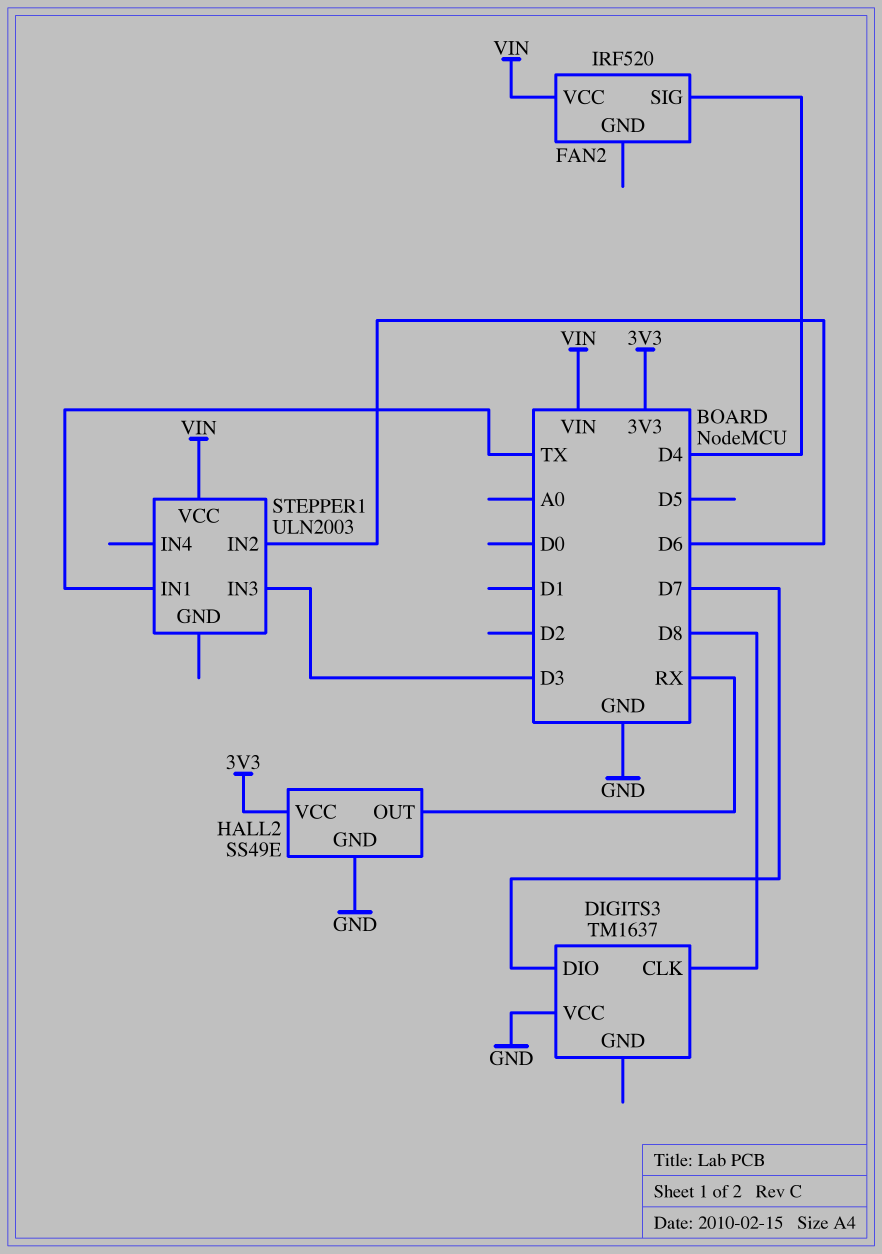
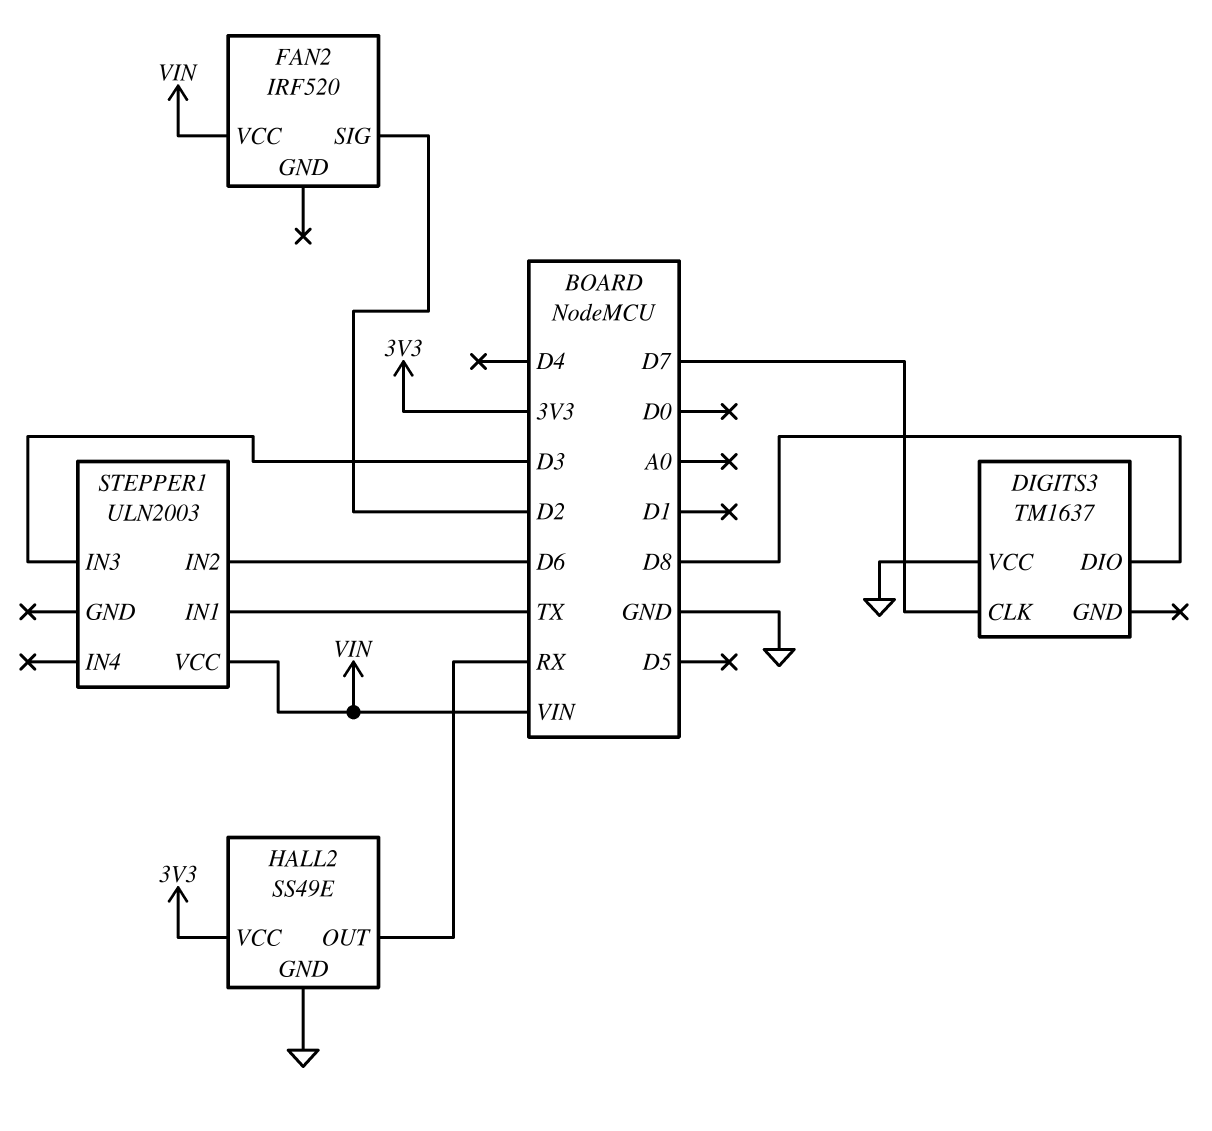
DIGITS3 pin CLK: D8 -> D7
DIGITS3 pin DIO: D7 -> D8
FAN2 pin SIG: D4 -> D2

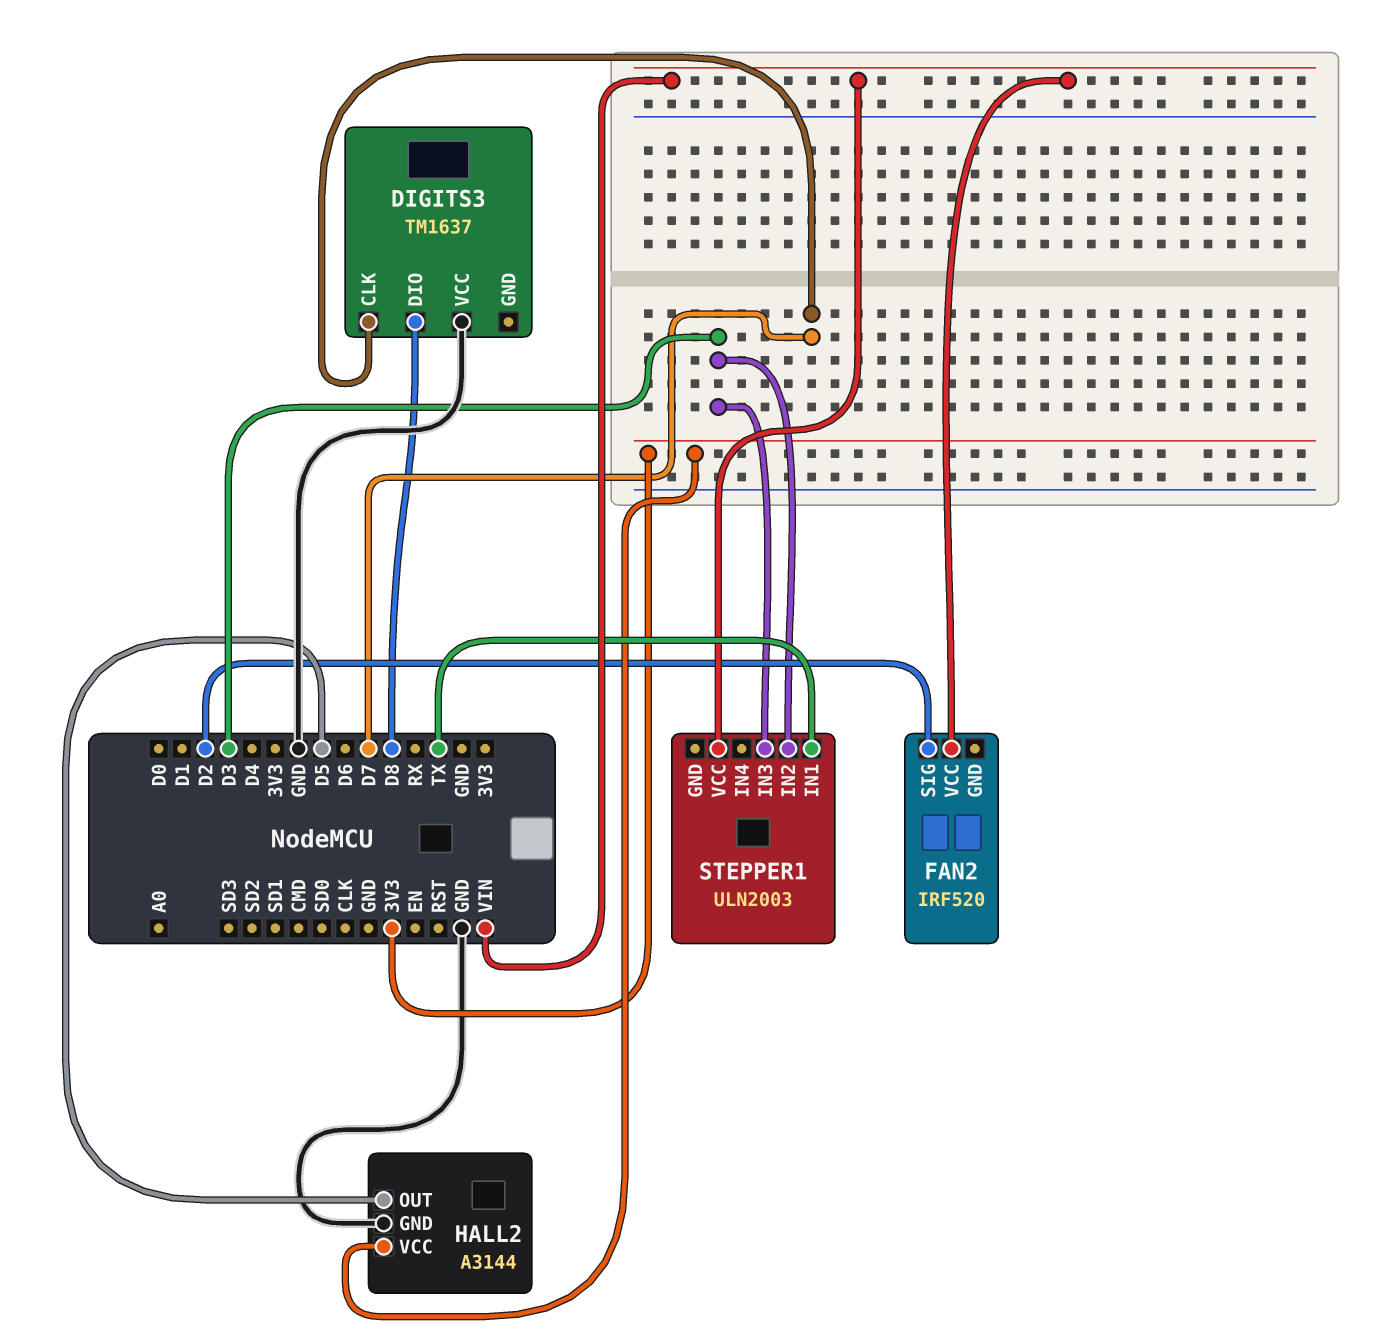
HALL2: SS49E -> A3144
HALL2 pin OUT: RX -> D5
STEPPER1 pin IN2: D6 -> D3

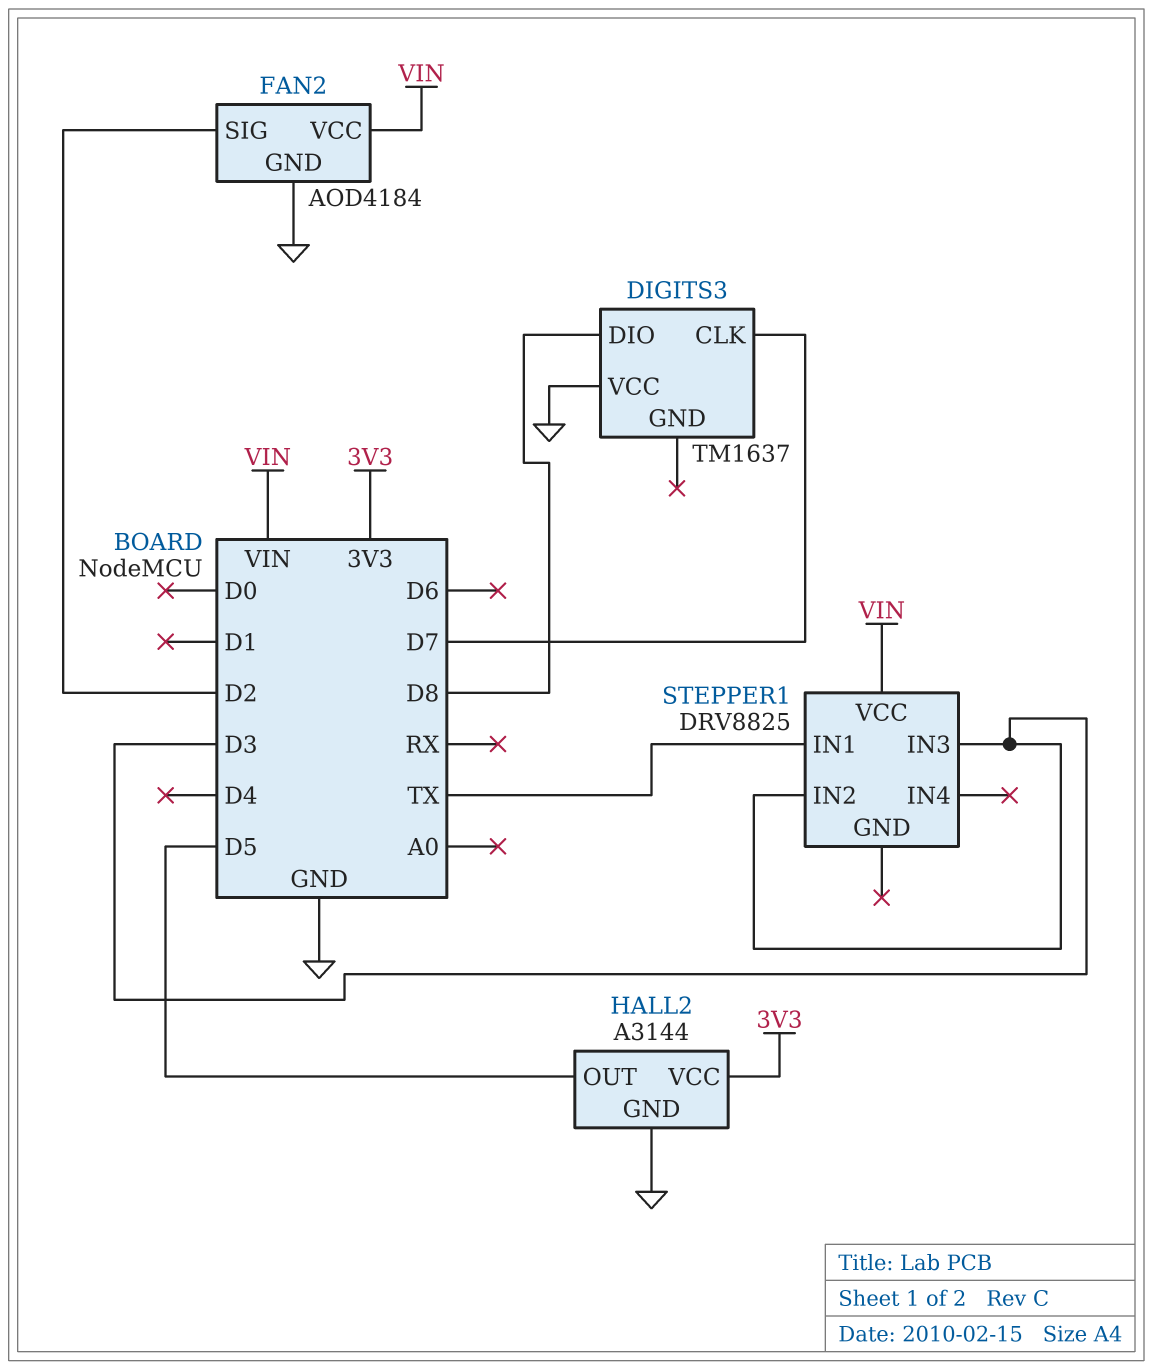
FAN2: IRF520 -> AOD4184
FAN2 pin GND: none -> GND
STEPPER1: ULN2003 -> DRV8825

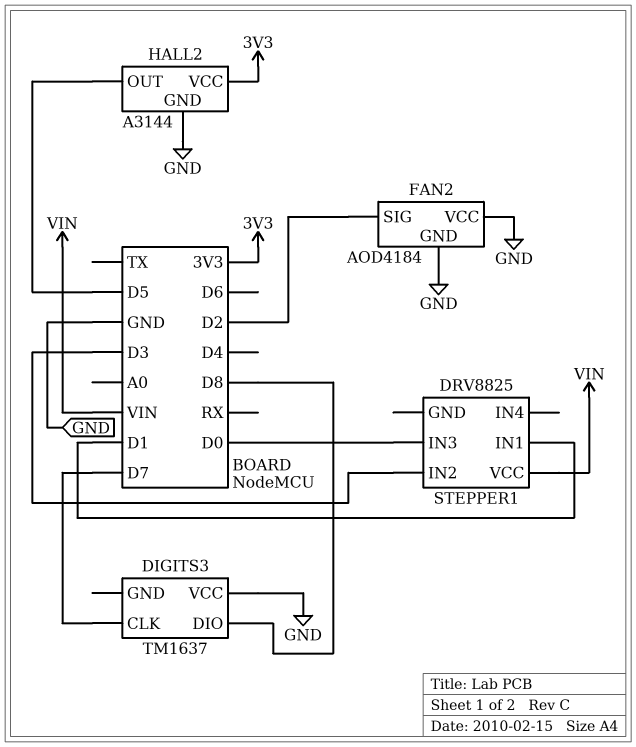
FAN2 pin VCC: VIN -> GND
STEPPER1 pin IN1: TX -> D1
STEPPER1 pin IN3: D3 -> D0

